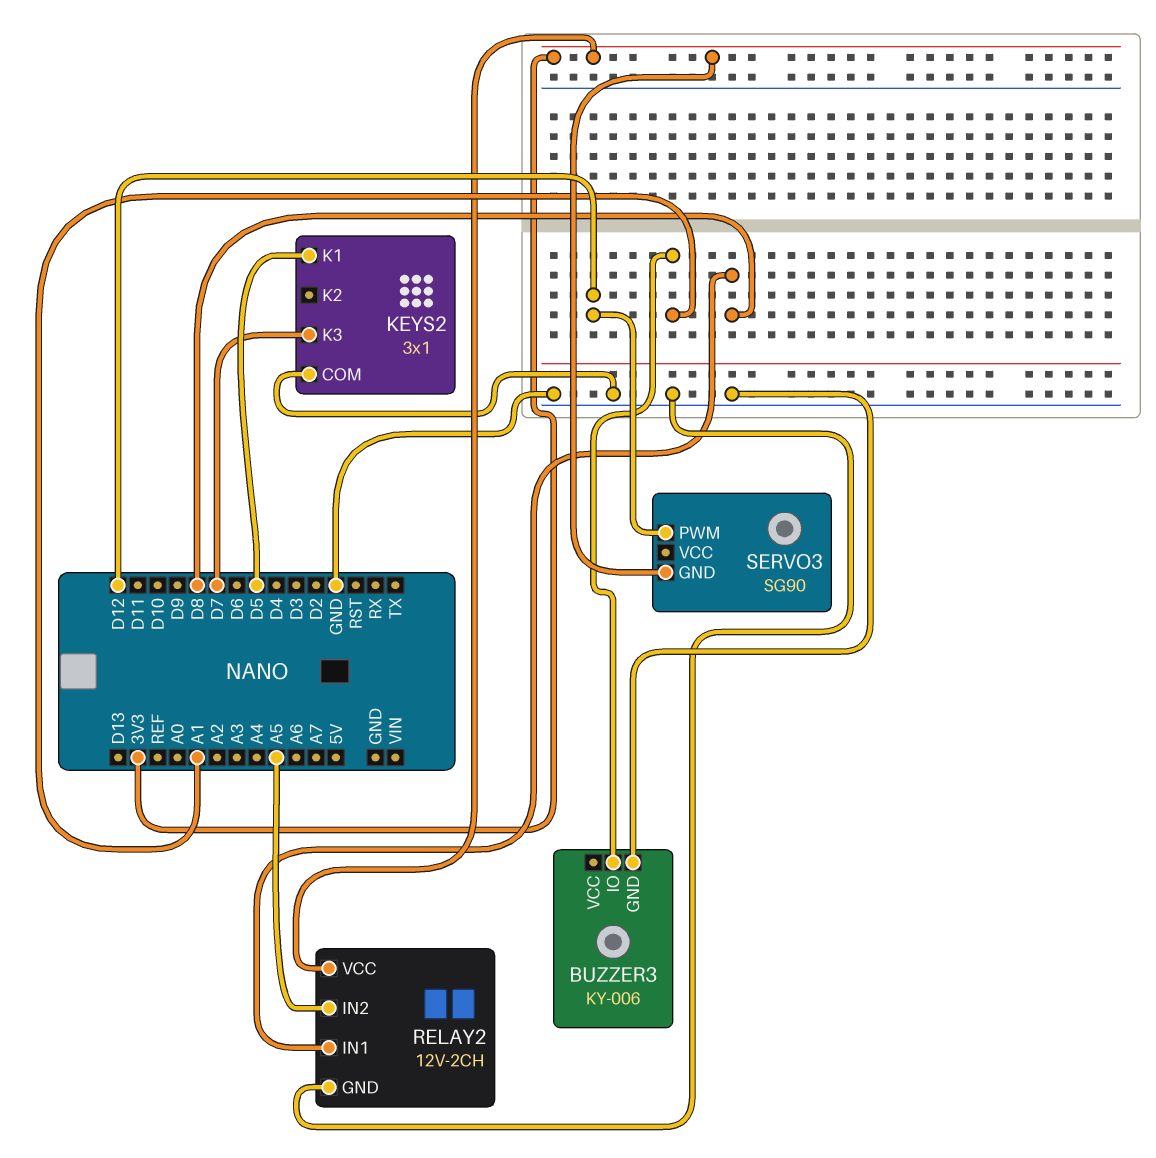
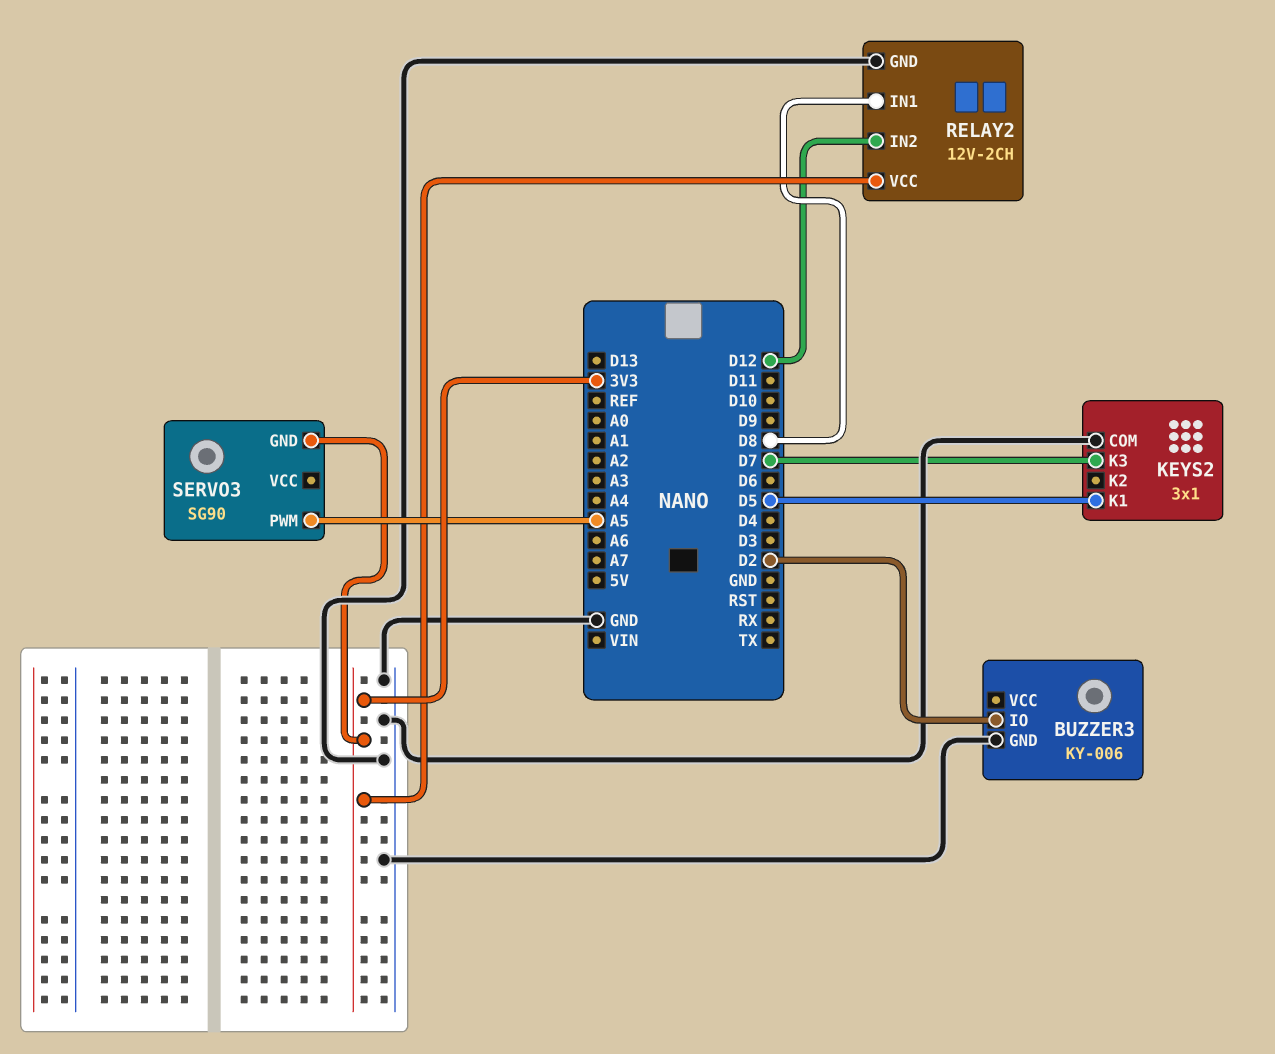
BUZZER3 pin IO: A1 -> D2
RELAY2 pin IN2: A5 -> D12
SERVO3 pin PWM: D12 -> A5

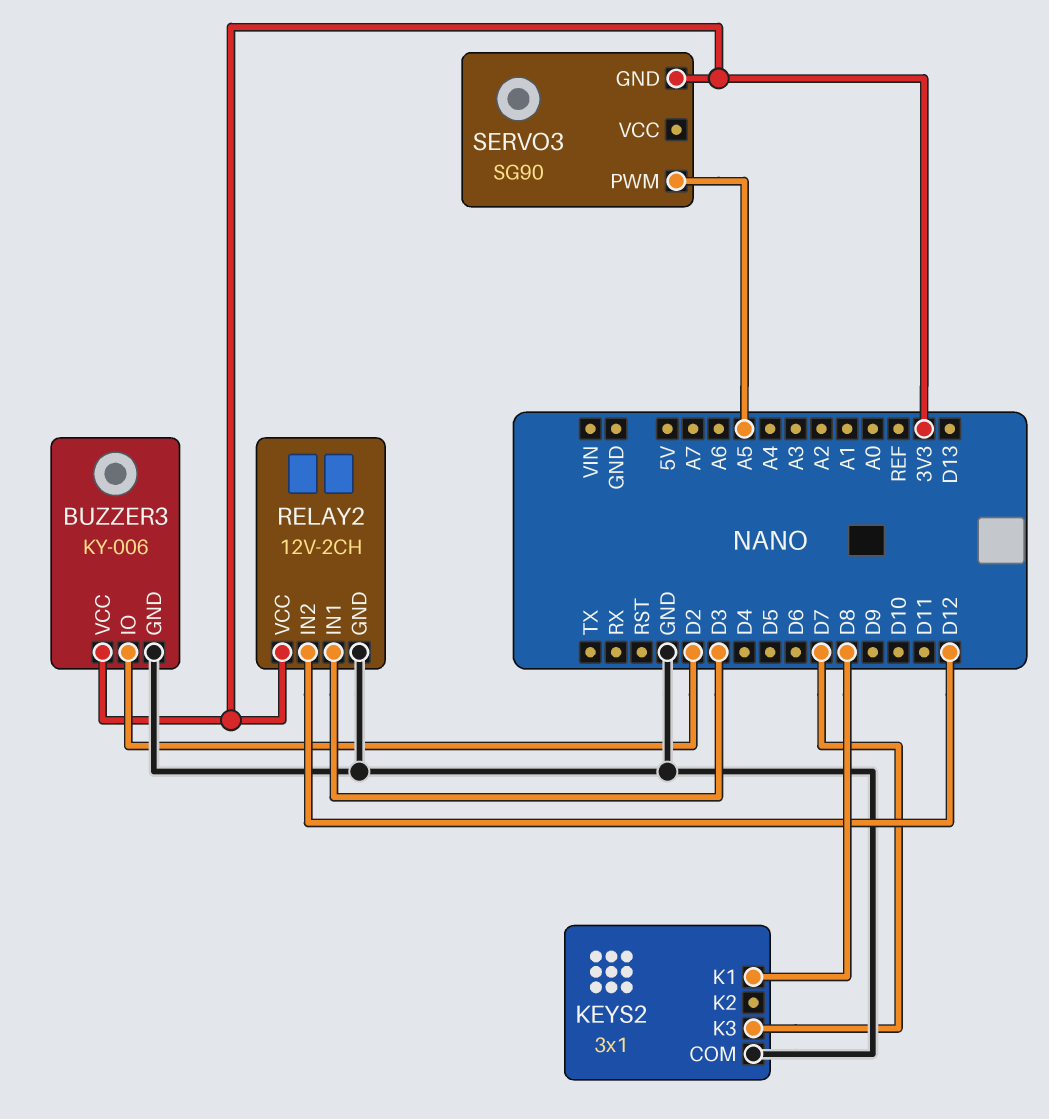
BUZZER3 pin VCC: none -> 3V3
KEYS2 pin K1: D5 -> D8
RELAY2 pin IN1: D8 -> D3

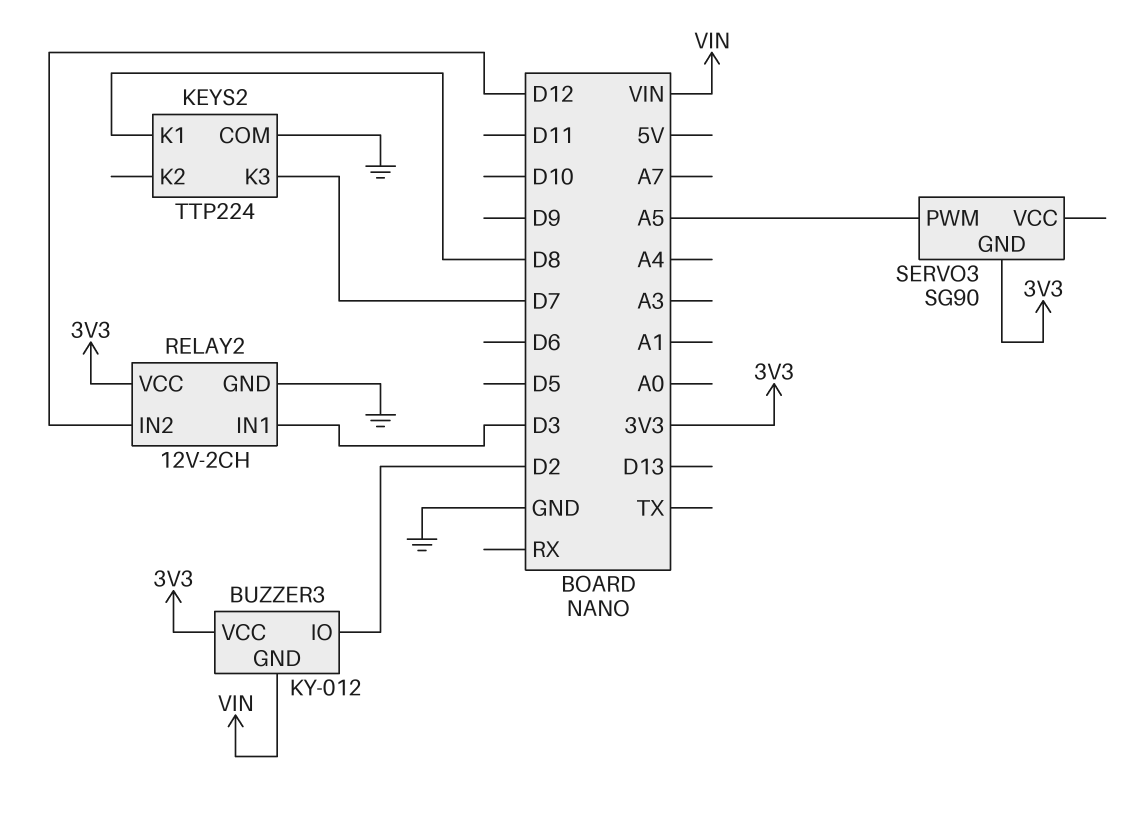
BUZZER3: KY-006 -> KY-012
BUZZER3 pin GND: GND -> VIN
KEYS2: 3x1 -> TTP224

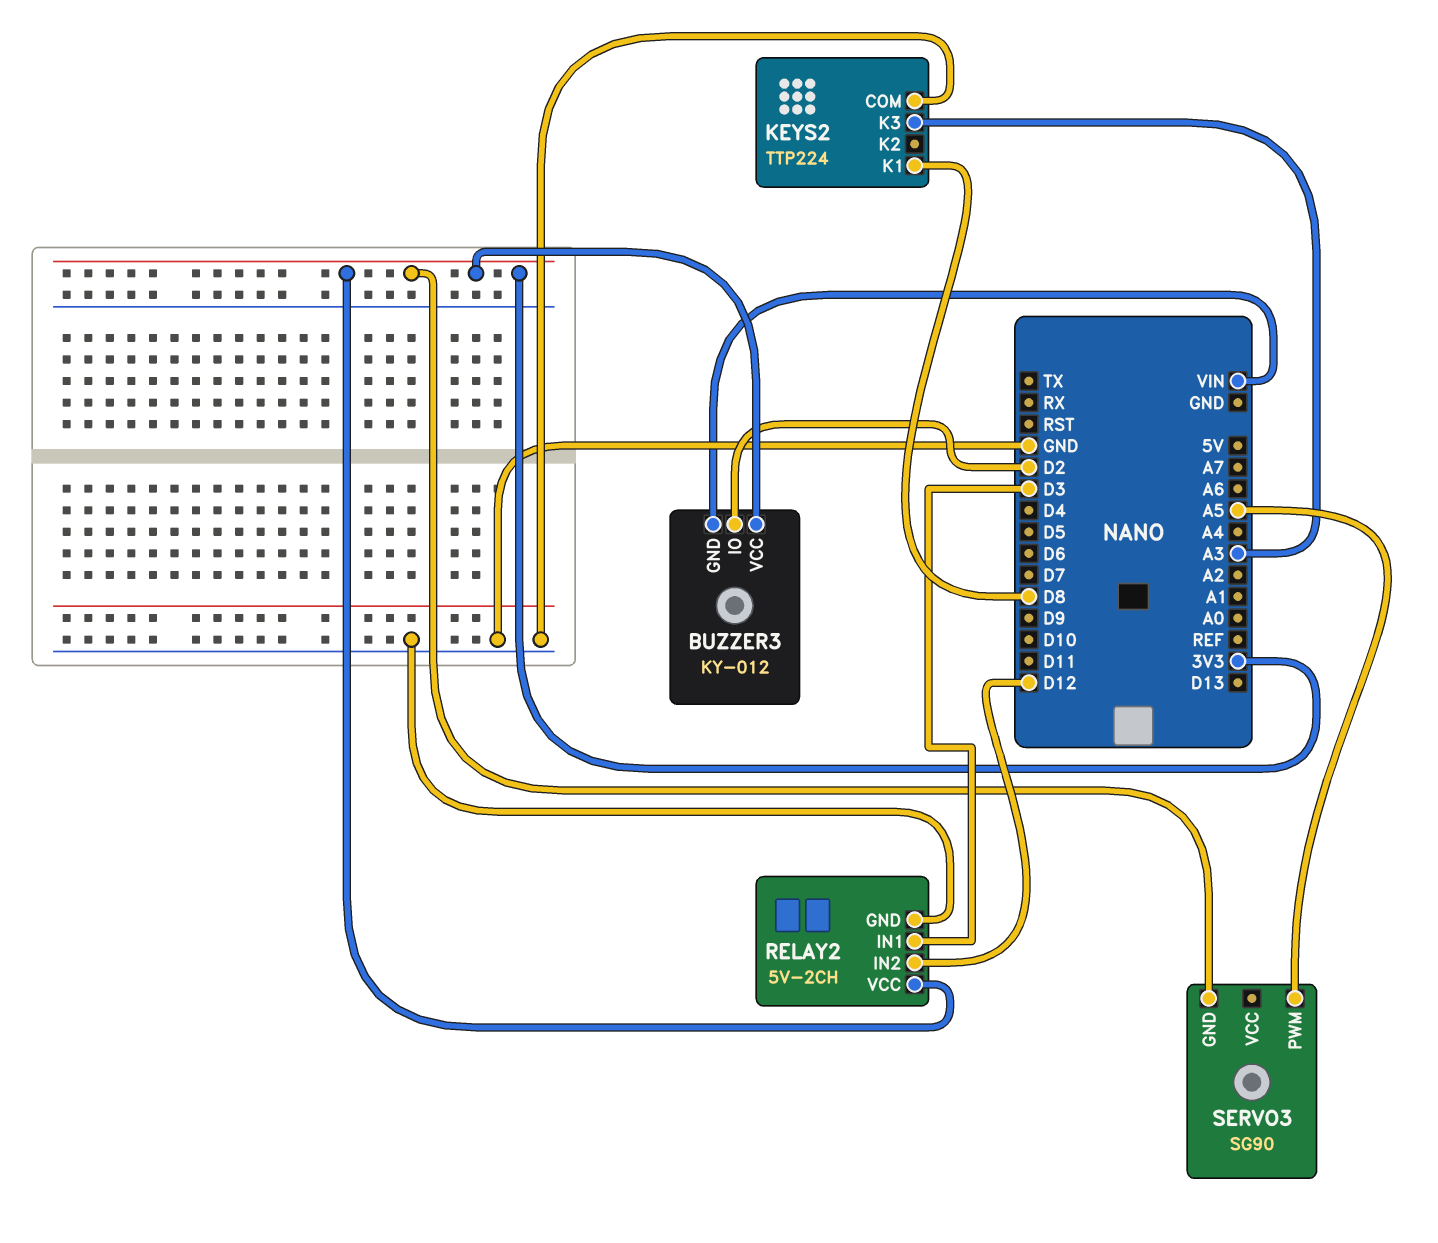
KEYS2 pin K3: D7 -> A3
RELAY2: 12V-2CH -> 5V-2CH

